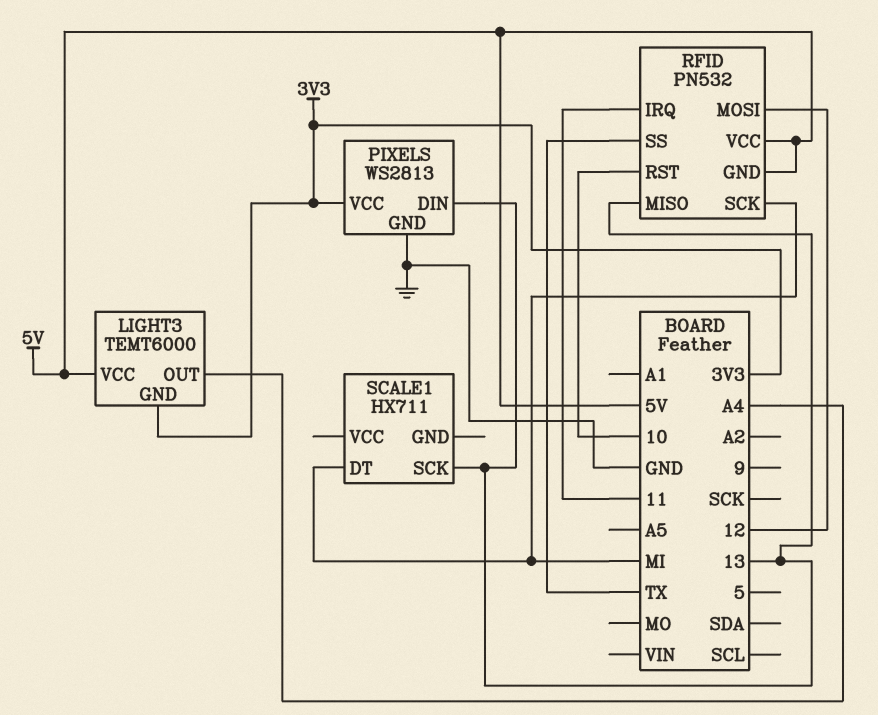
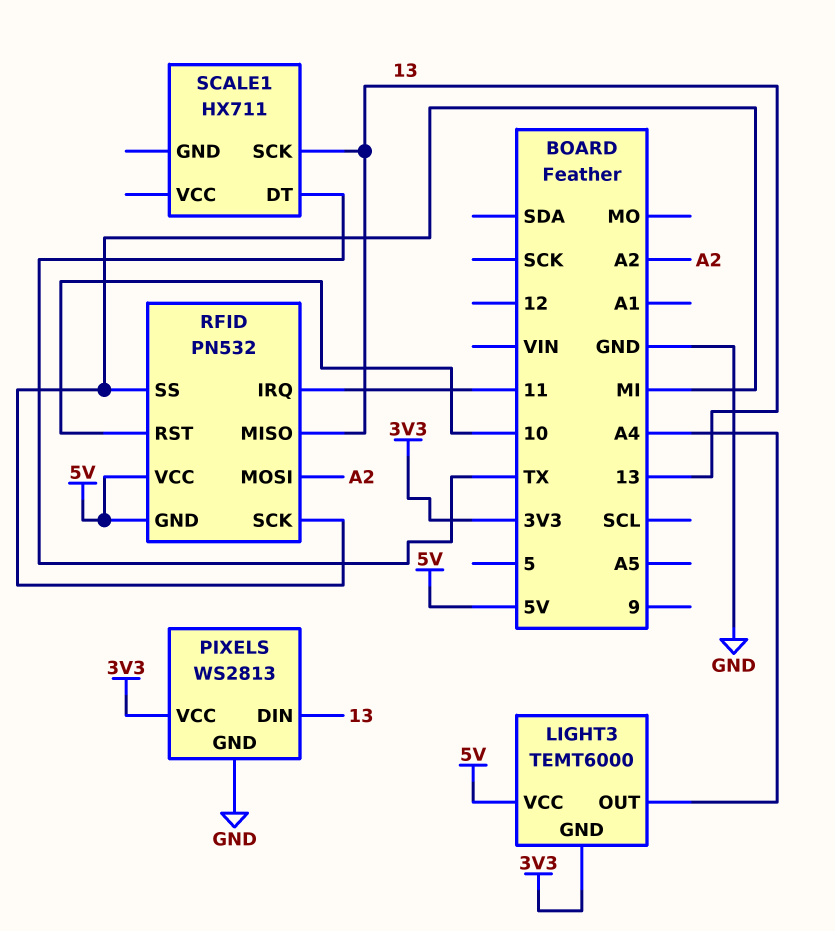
RFID pin MOSI: 12 -> A2
RFID pin SS: TX -> MI
SCALE1 pin DT: MI -> TX

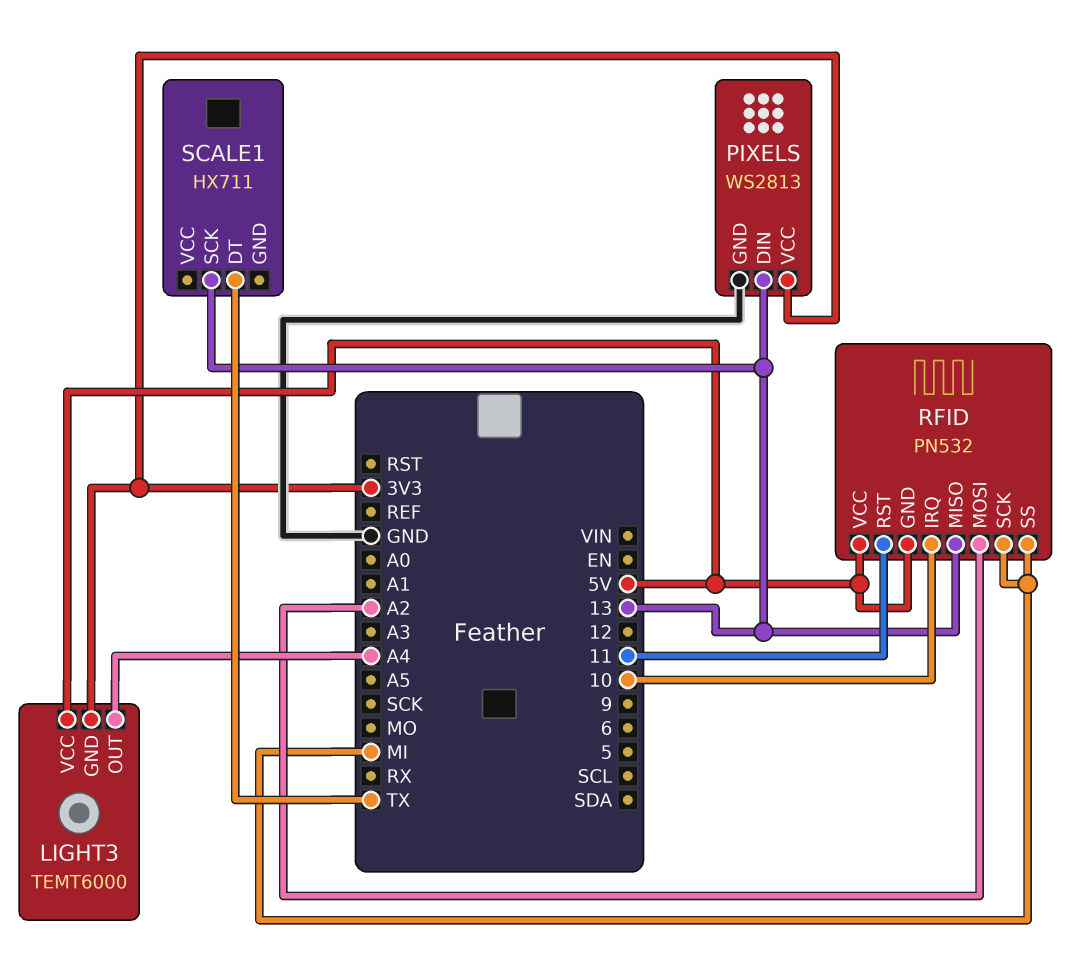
RFID pin IRQ: 11 -> 10
RFID pin RST: 10 -> 11

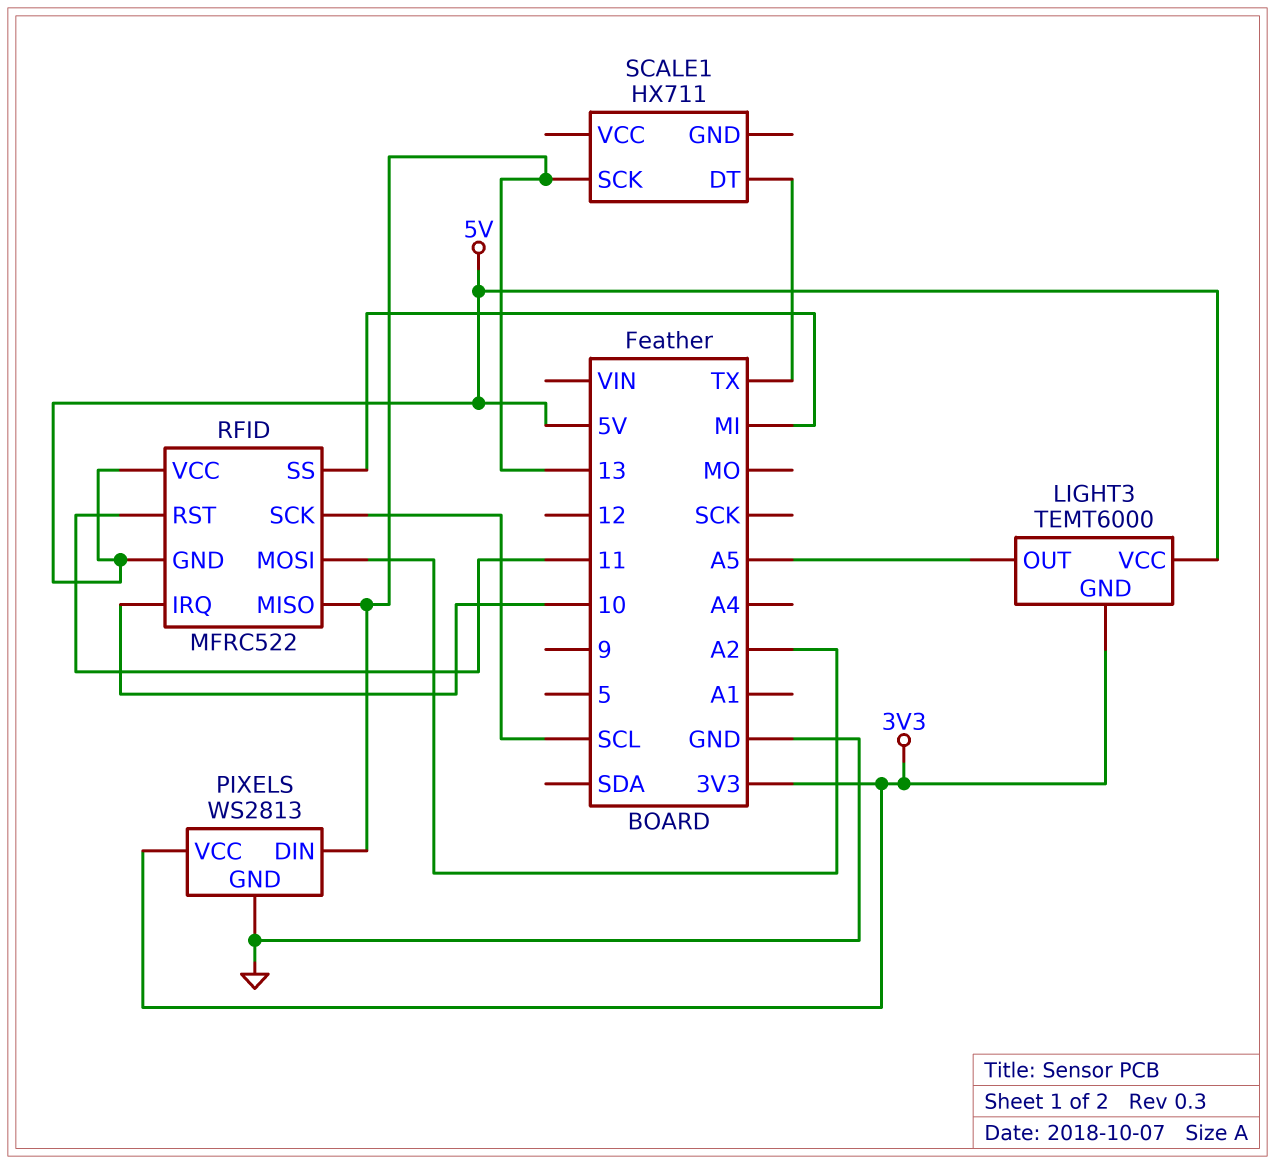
LIGHT3 pin OUT: A4 -> A5
RFID: PN532 -> MFRC522
RFID pin SCK: MI -> SCL

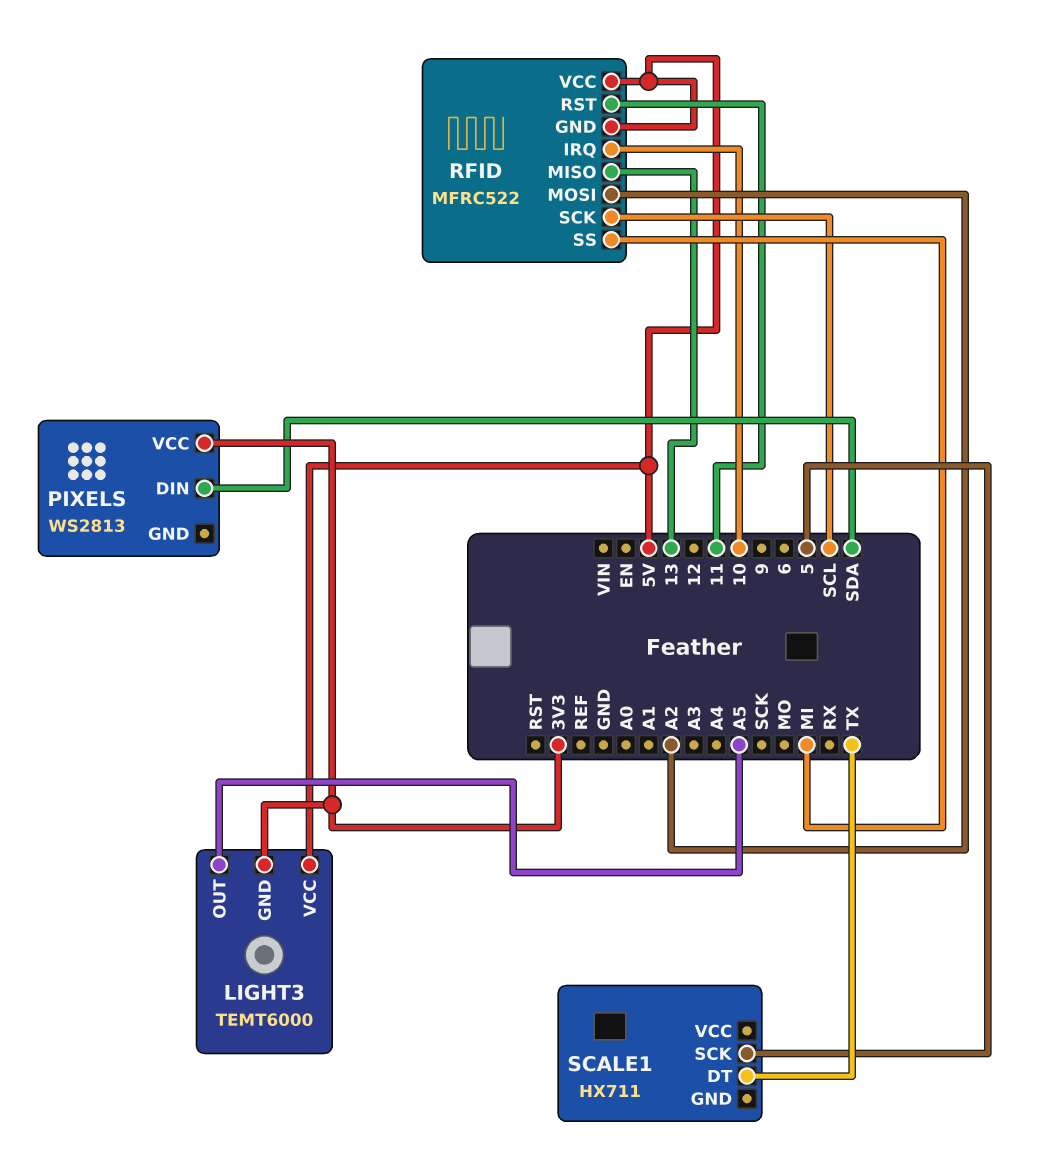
PIXELS pin DIN: 13 -> SDA
PIXELS pin GND: GND -> none
SCALE1 pin SCK: 13 -> 5

